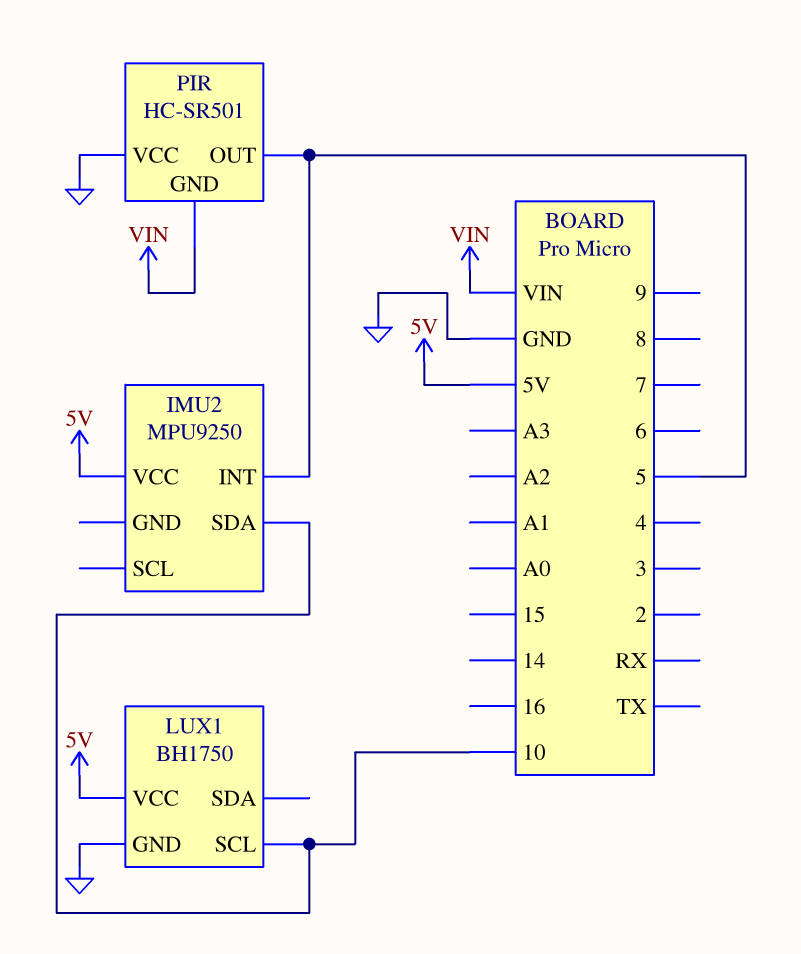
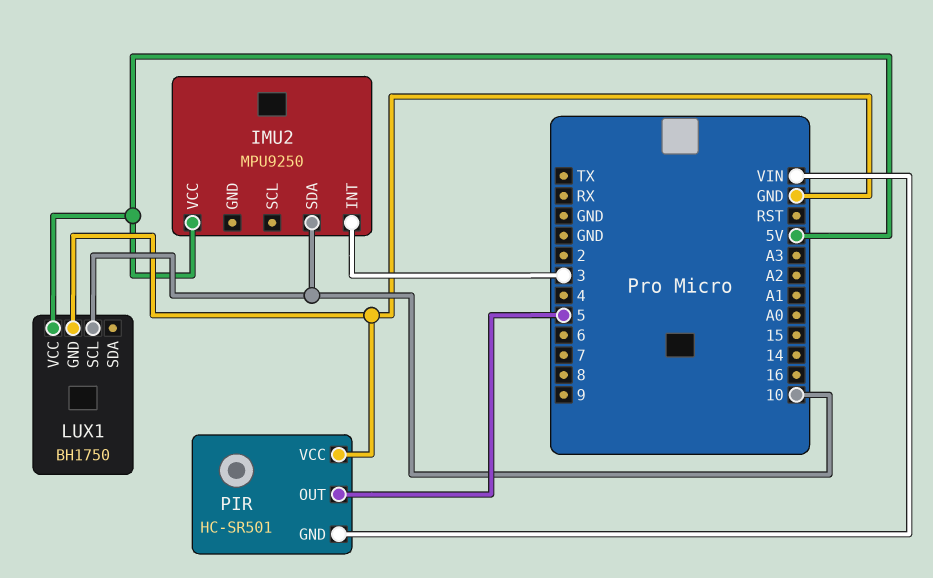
IMU2 pin INT: 5 -> 3

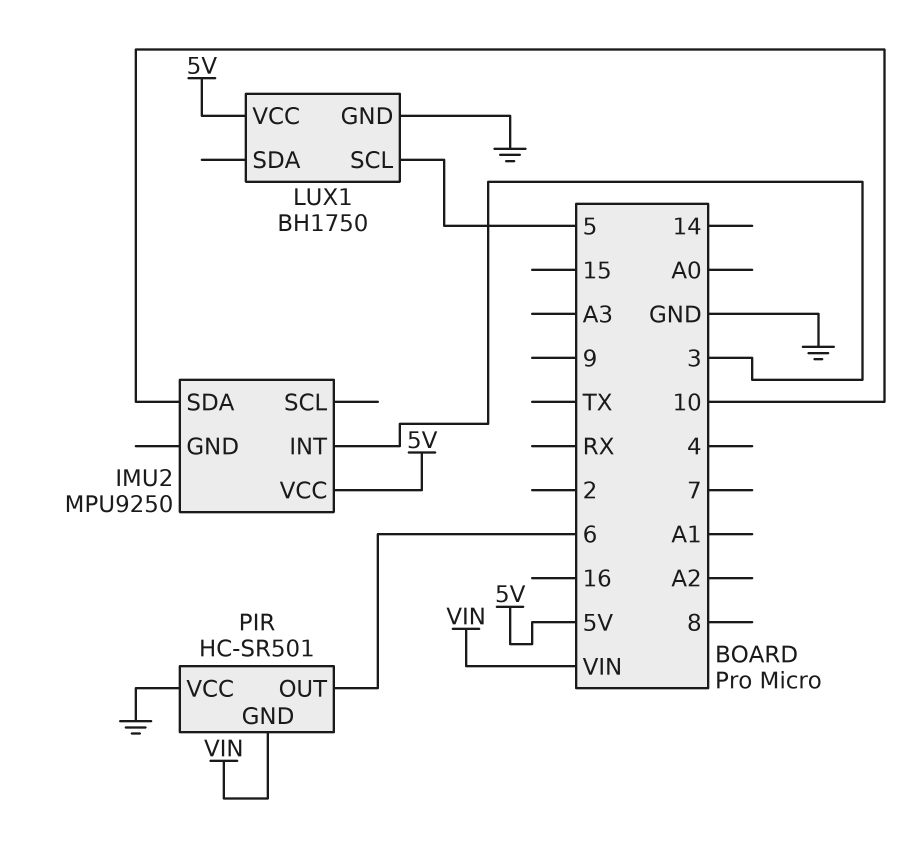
LUX1 pin SCL: 10 -> 5
PIR pin OUT: 5 -> 6

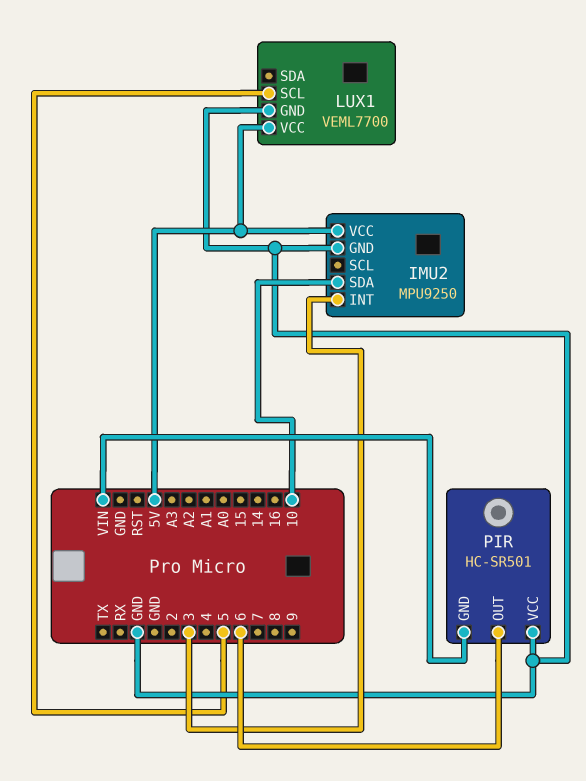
IMU2 pin GND: none -> GND
LUX1: BH1750 -> VEML7700

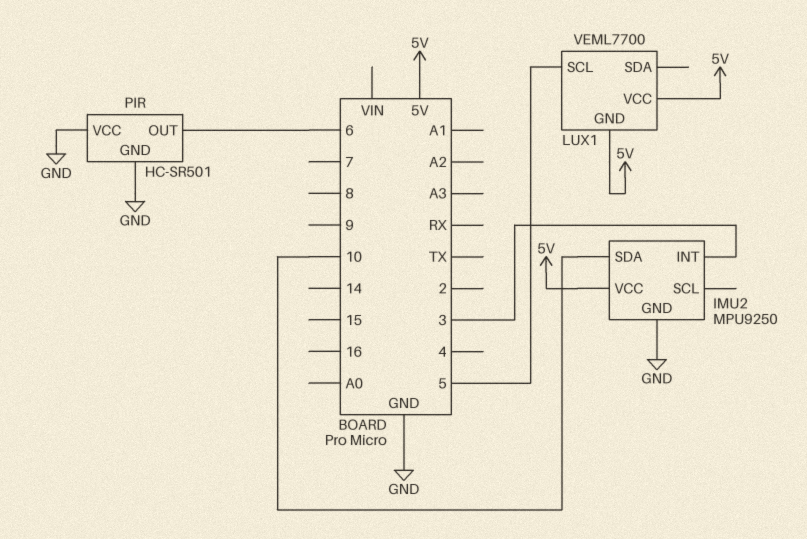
LUX1 pin GND: GND -> 5V
PIR pin GND: VIN -> GND

